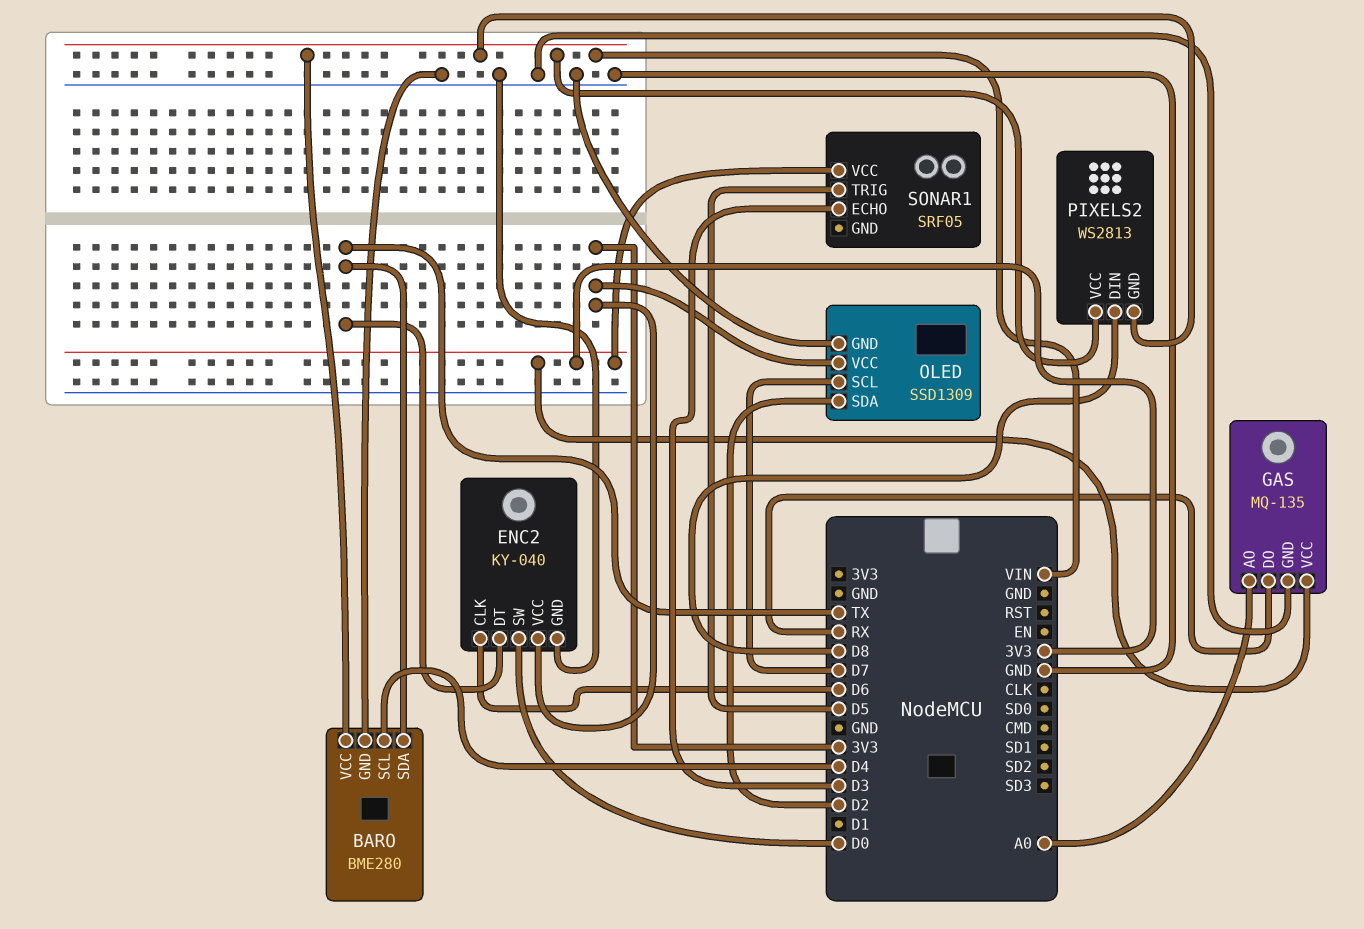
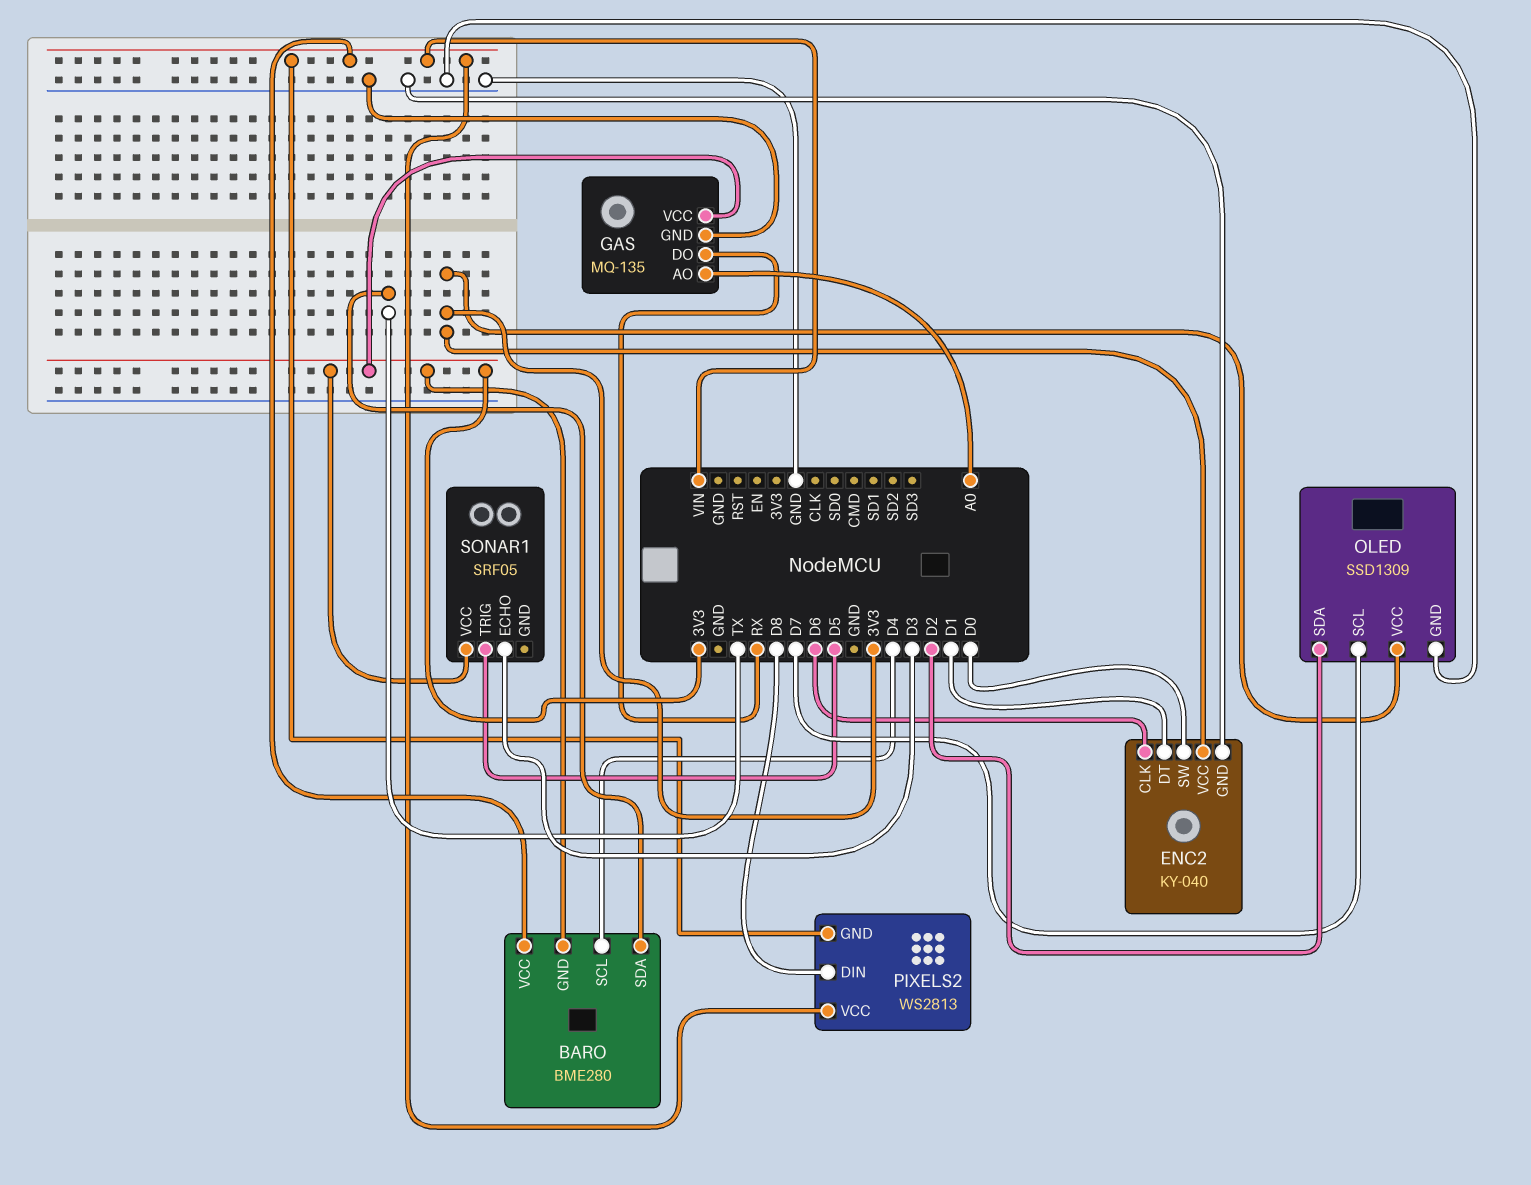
BARO pin GND: GND -> 3V3
ENC2 pin DT: TX -> D1

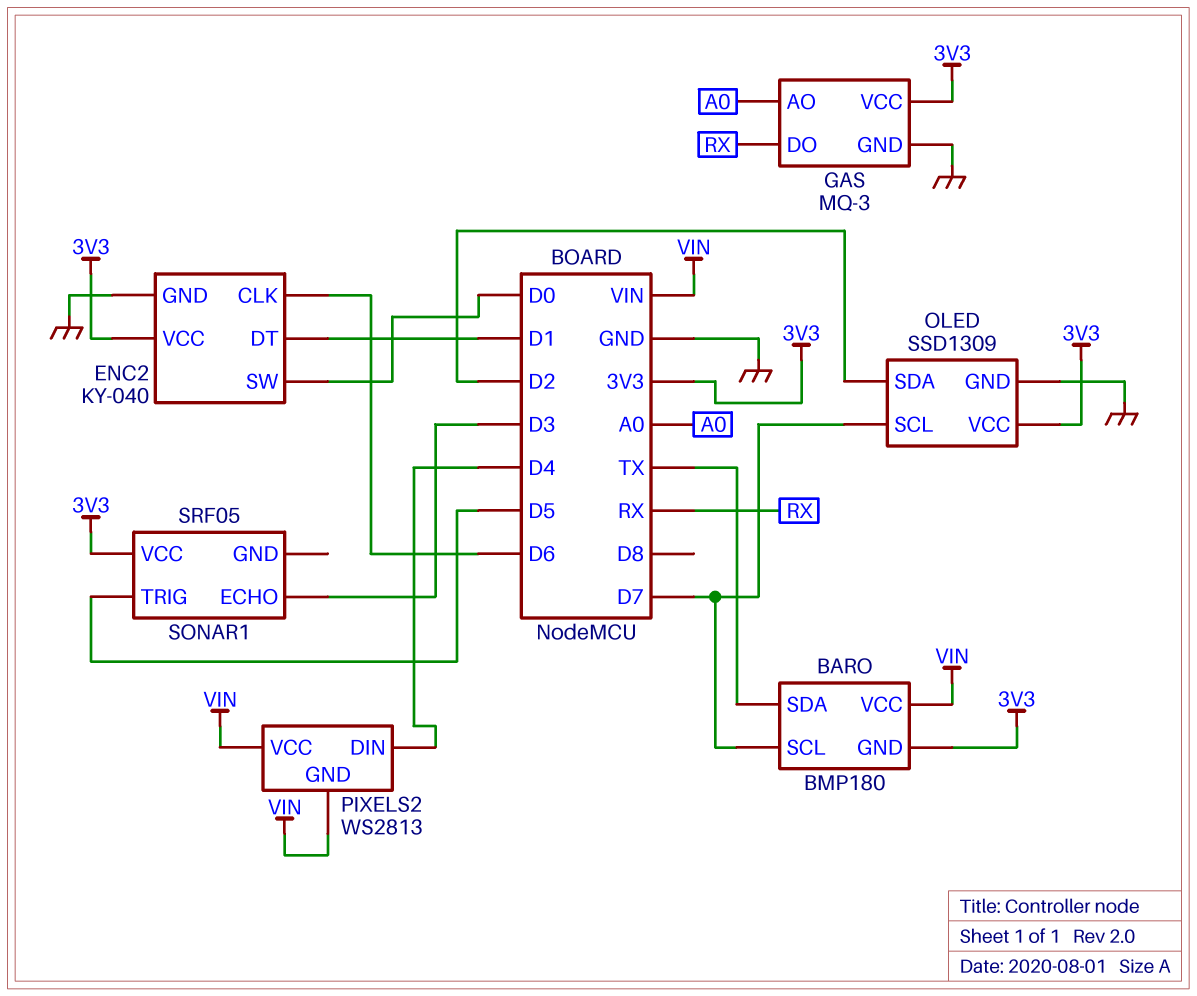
BARO: BME280 -> BMP180
BARO pin SCL: D4 -> D7
GAS: MQ-135 -> MQ-3
PIXELS2 pin DIN: D8 -> D4

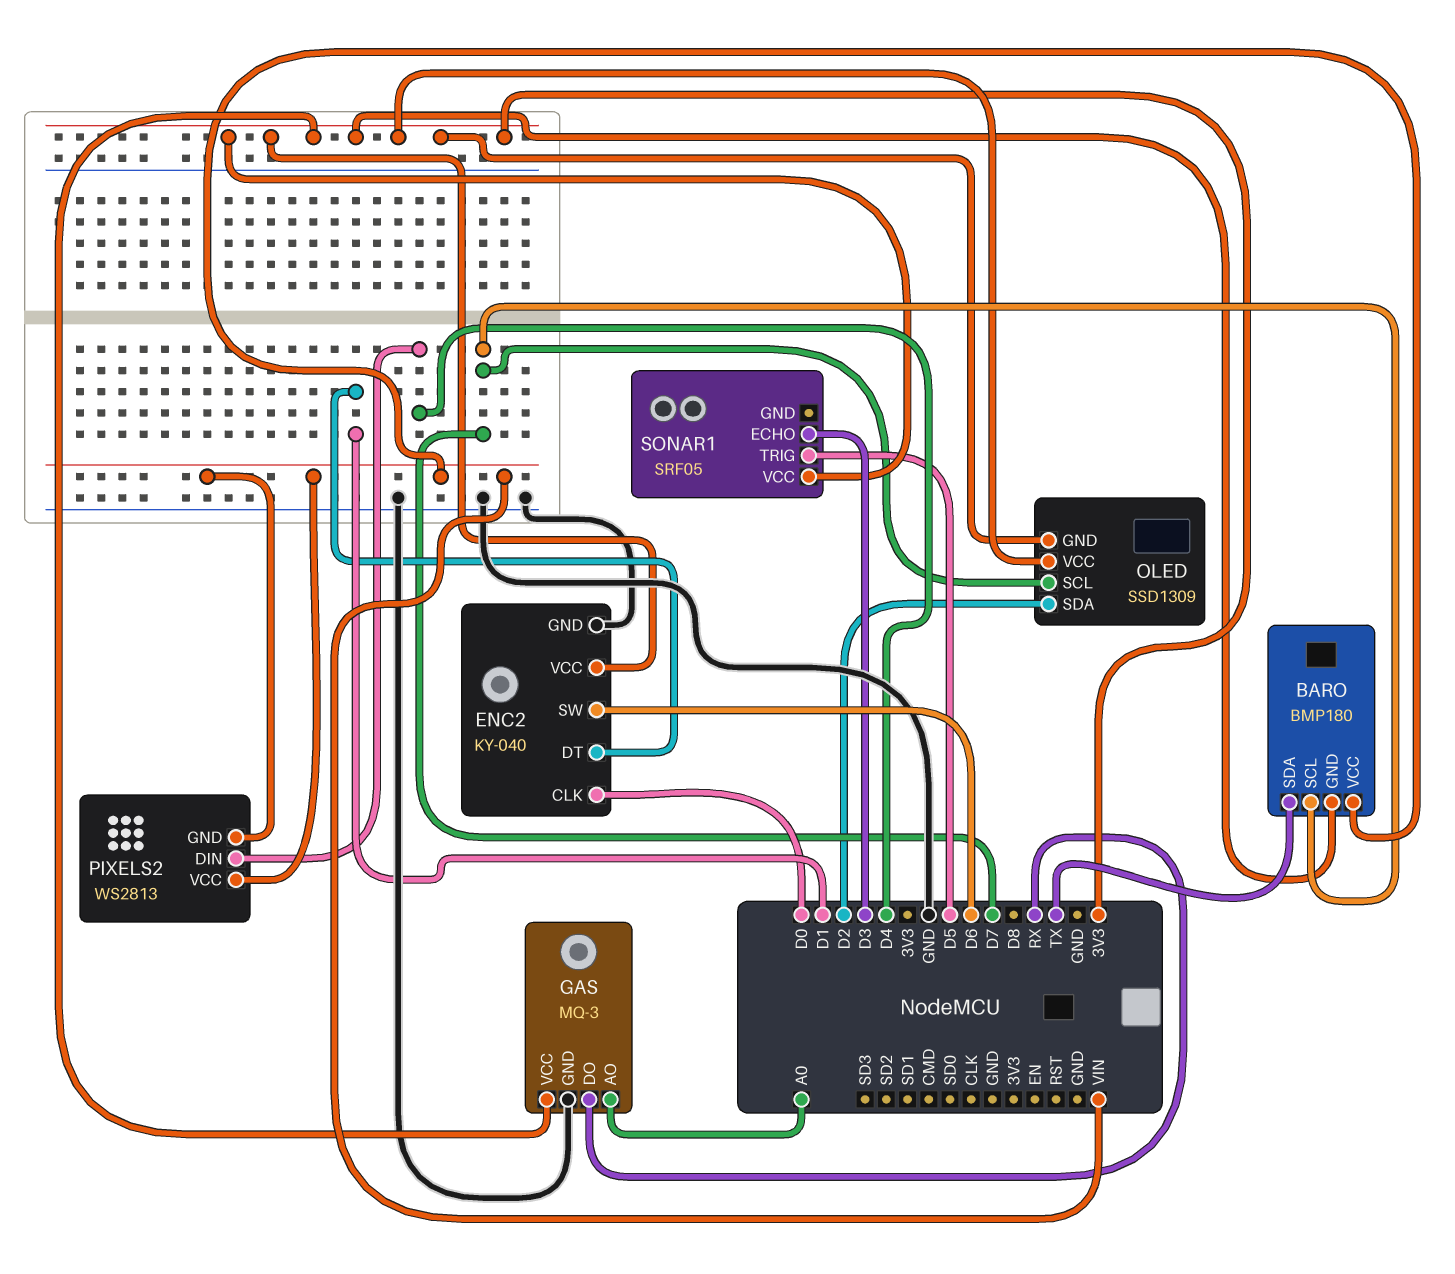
ENC2 pin CLK: D6 -> D0
ENC2 pin SW: D0 -> D6
OLED pin GND: GND -> 3V3

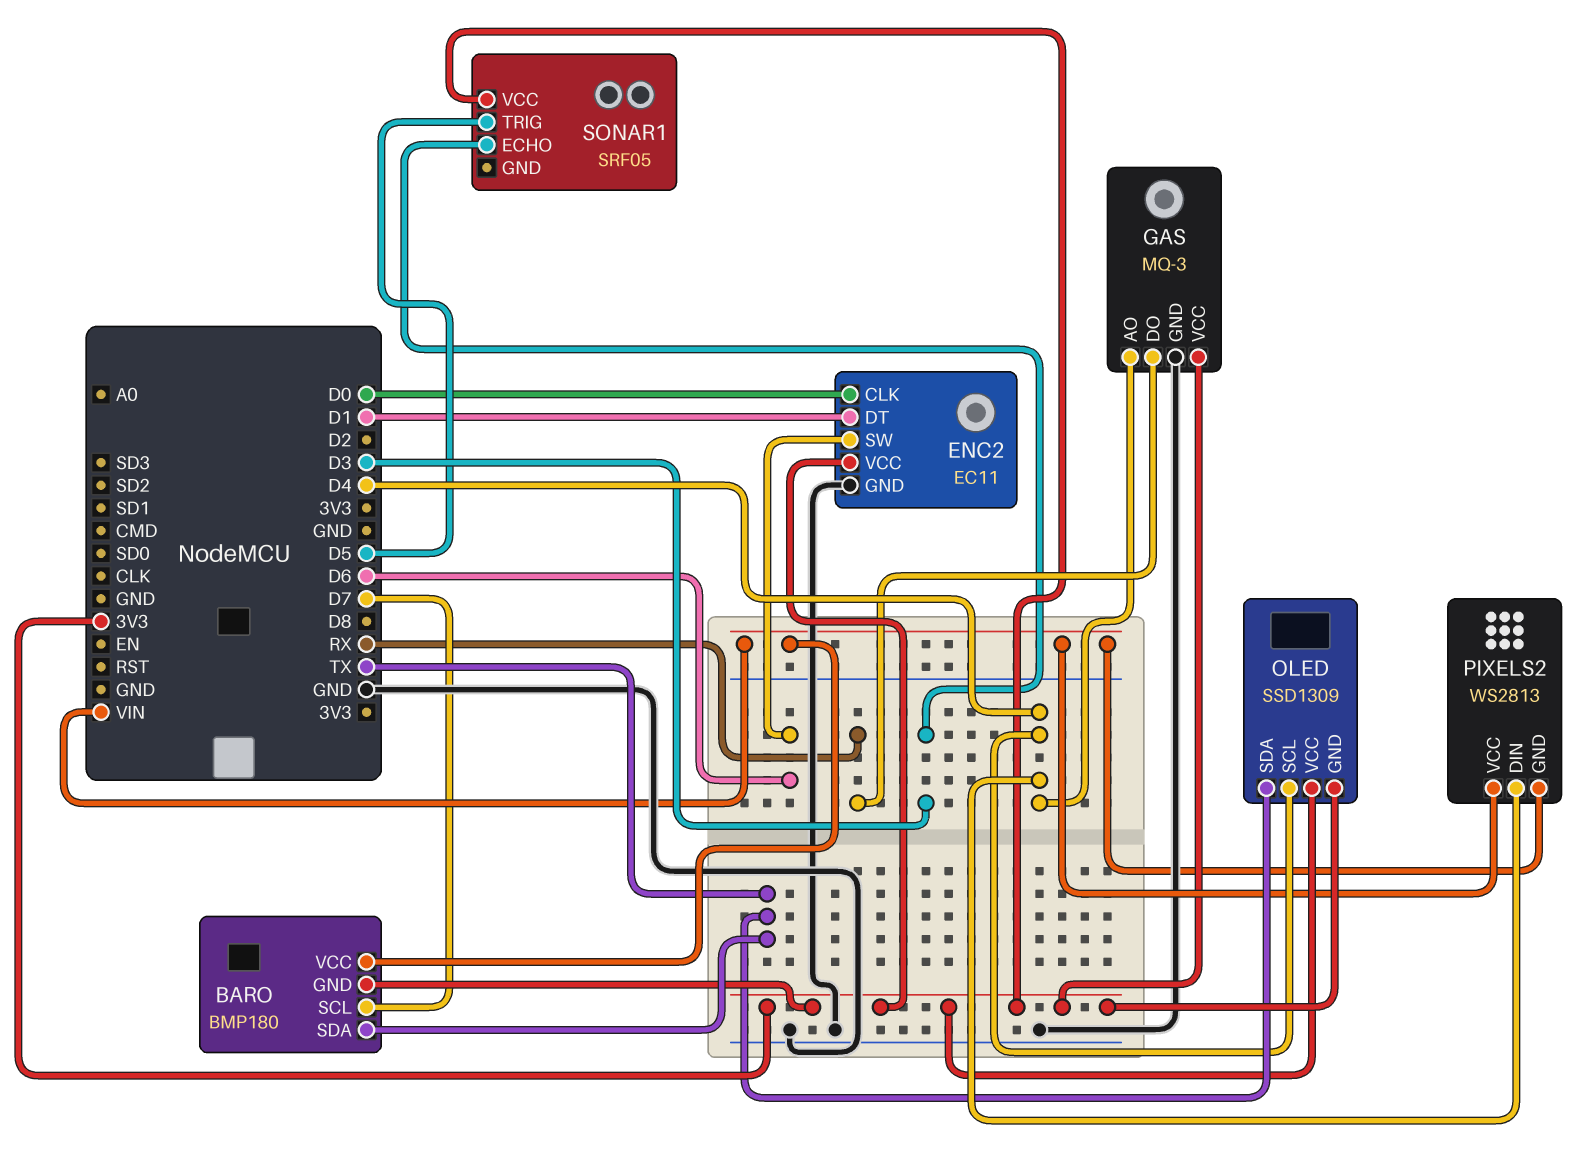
ENC2: KY-040 -> EC11
GAS pin AO: A0 -> D4
OLED pin SCL: D7 -> D4
OLED pin SDA: D2 -> TX

